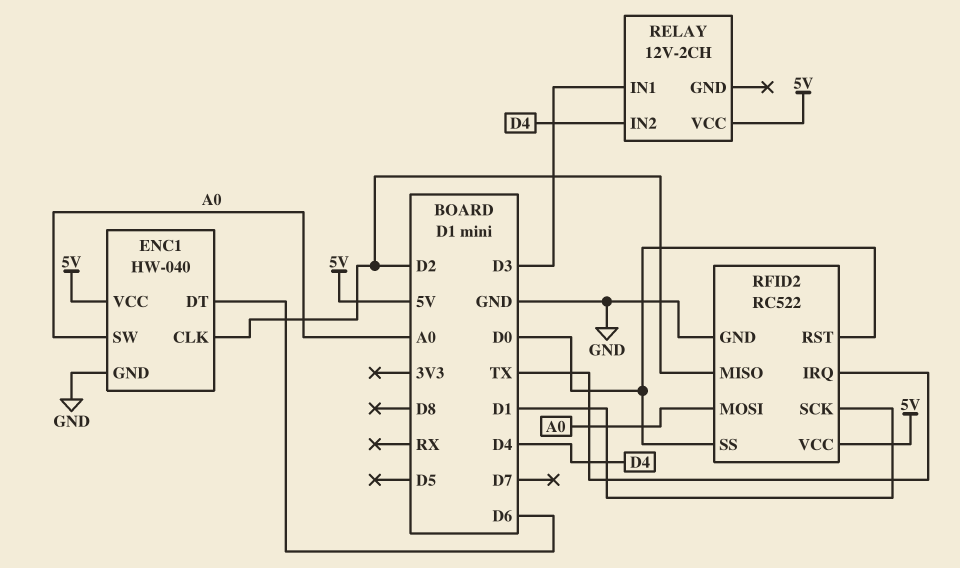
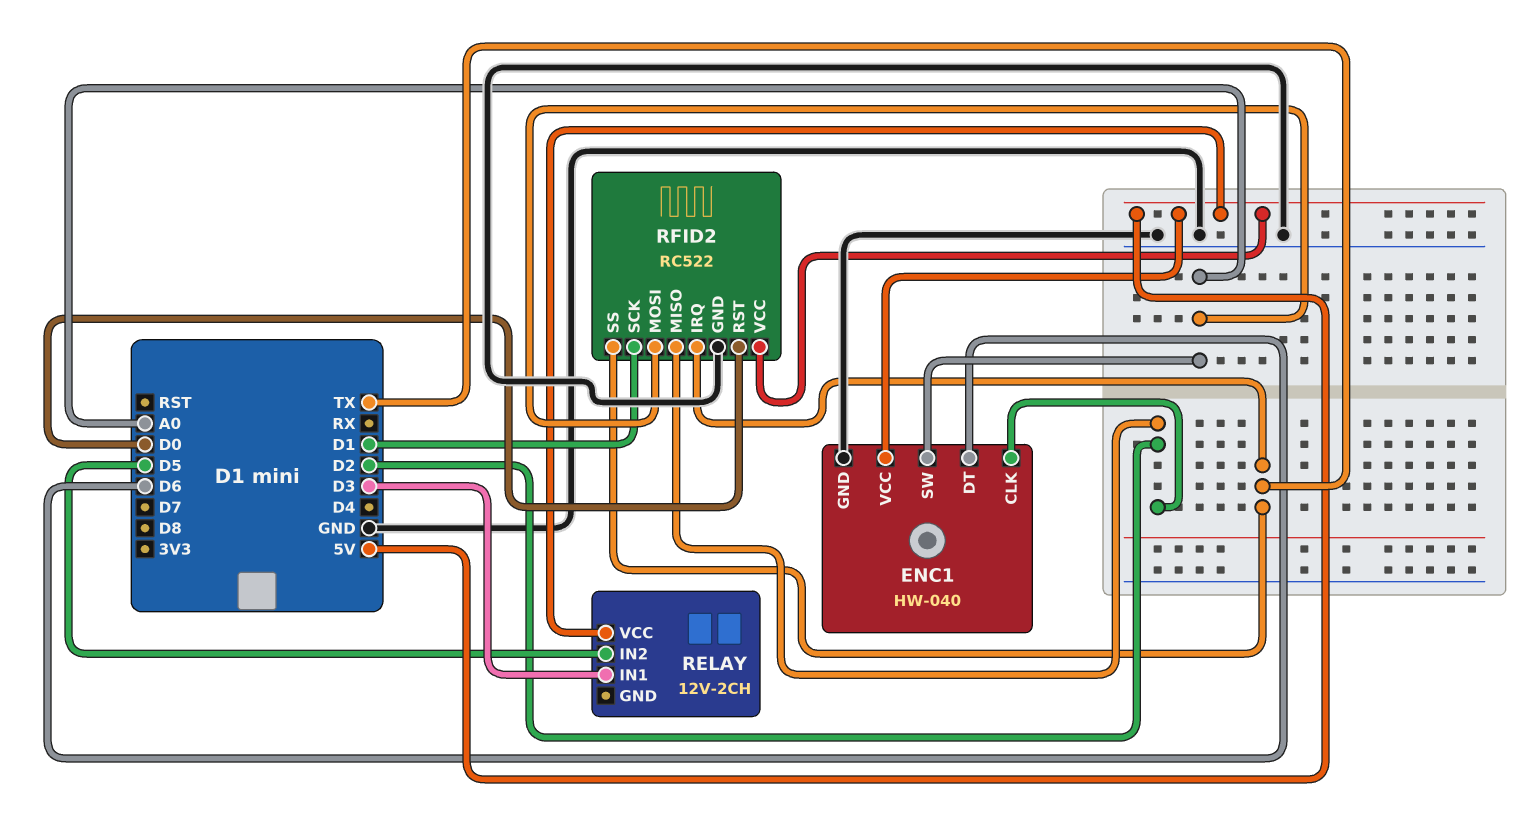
RELAY pin IN2: D4 -> D5
RFID2 pin SS: D0 -> TX

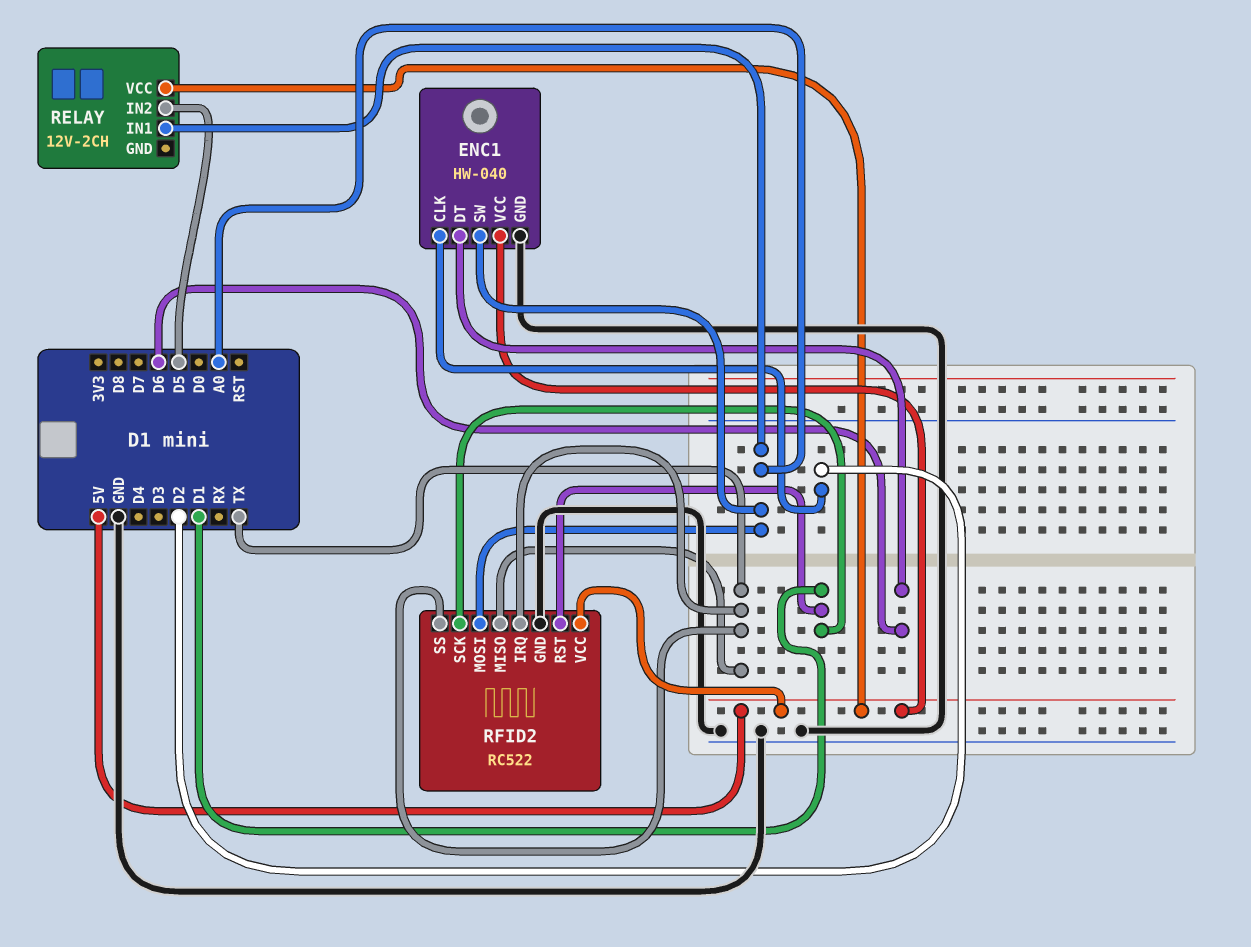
RELAY pin IN1: D3 -> A0
RFID2 pin MISO: D2 -> TX
RFID2 pin RST: D0 -> D1

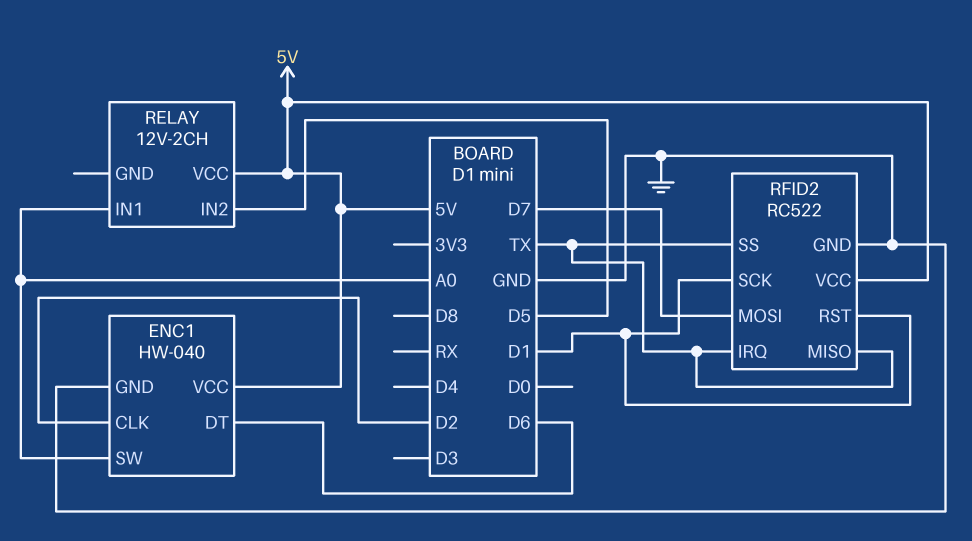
RFID2 pin MOSI: A0 -> D7

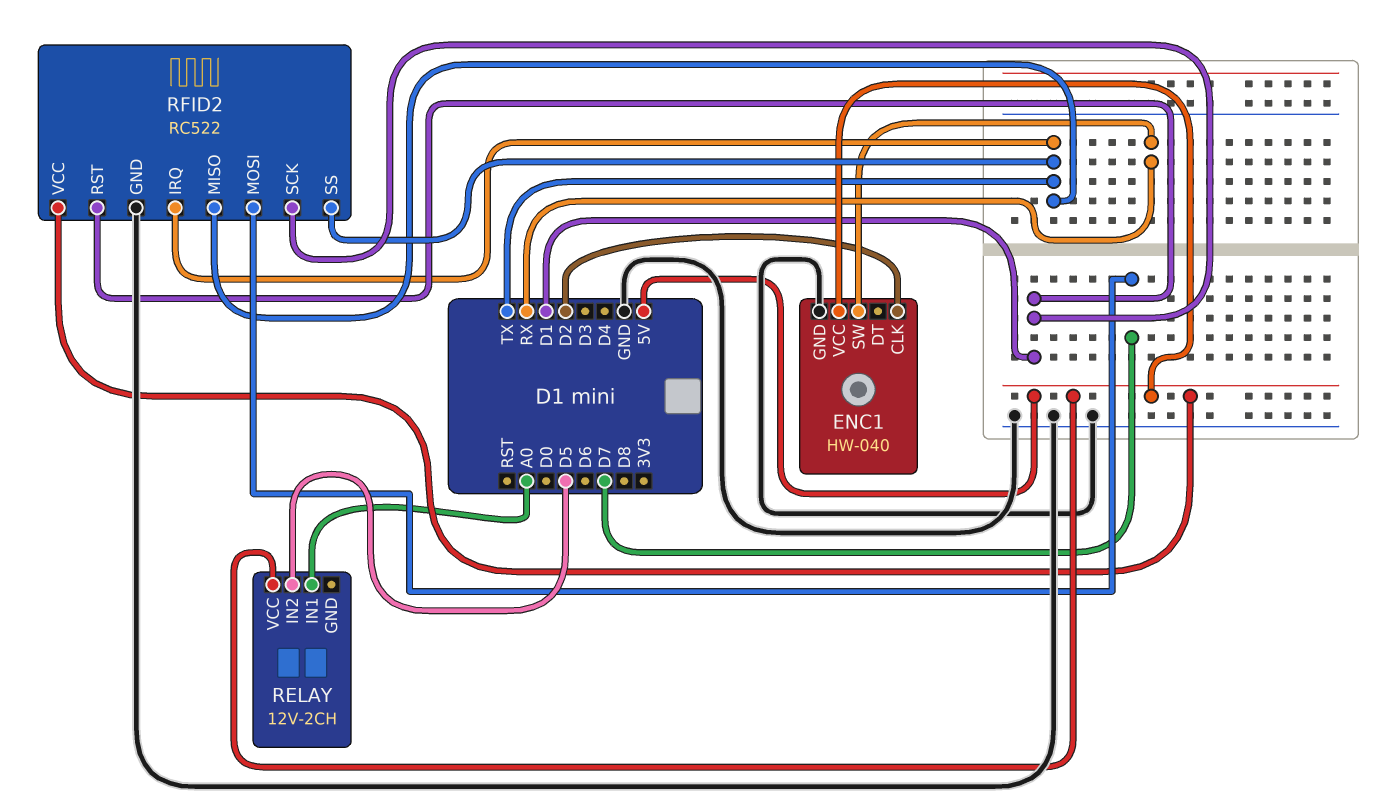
ENC1 pin DT: D6 -> none
ENC1 pin SW: A0 -> RX

